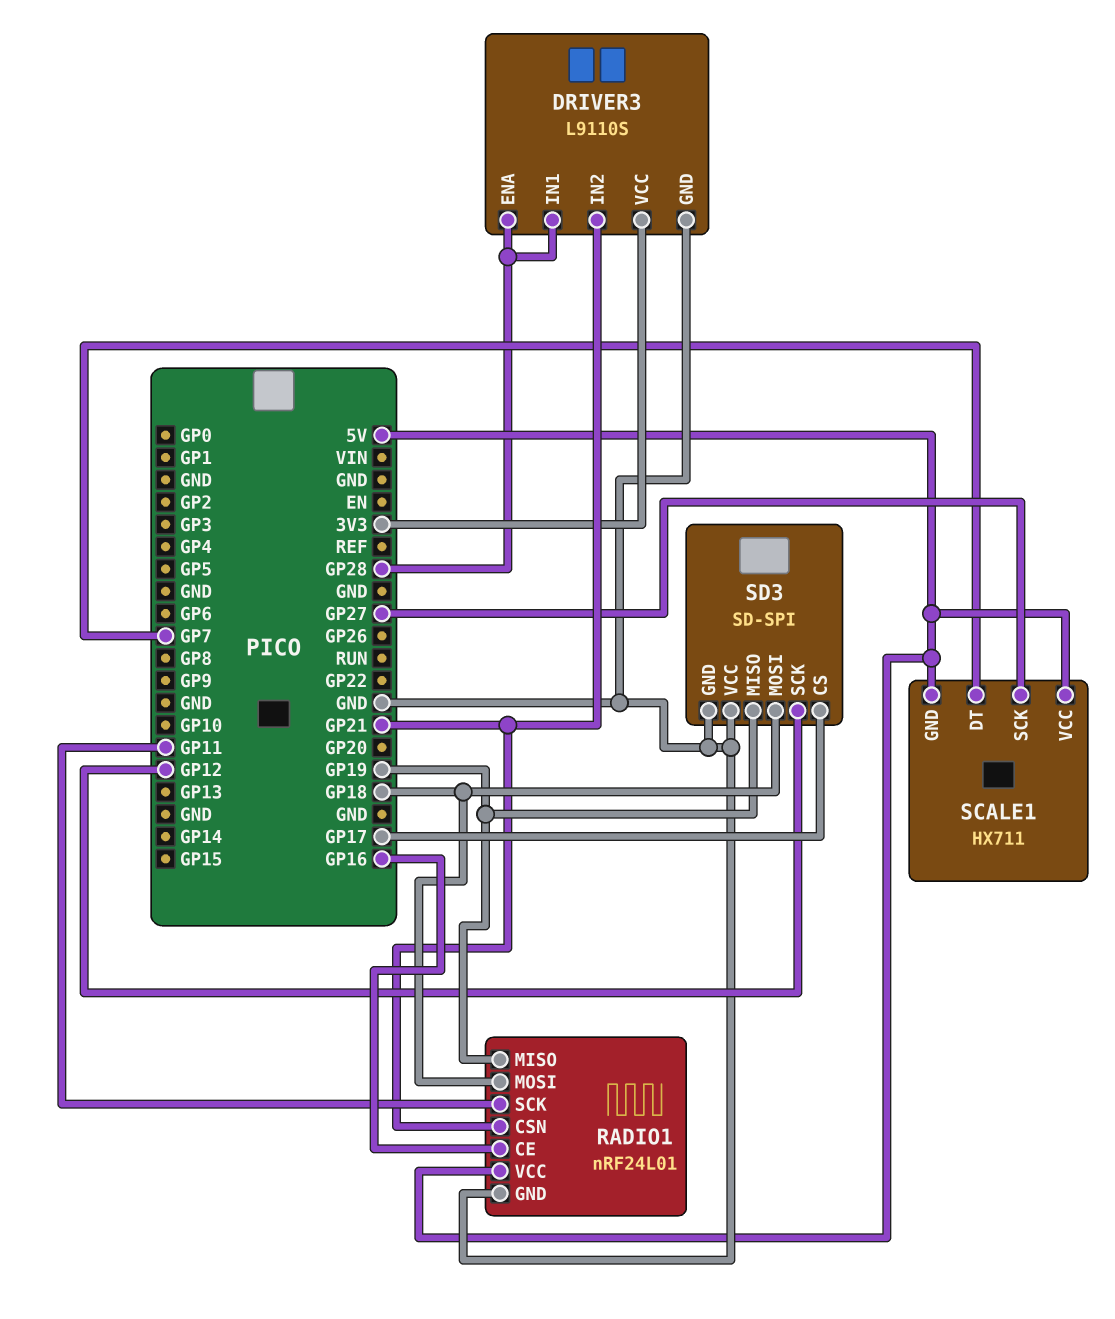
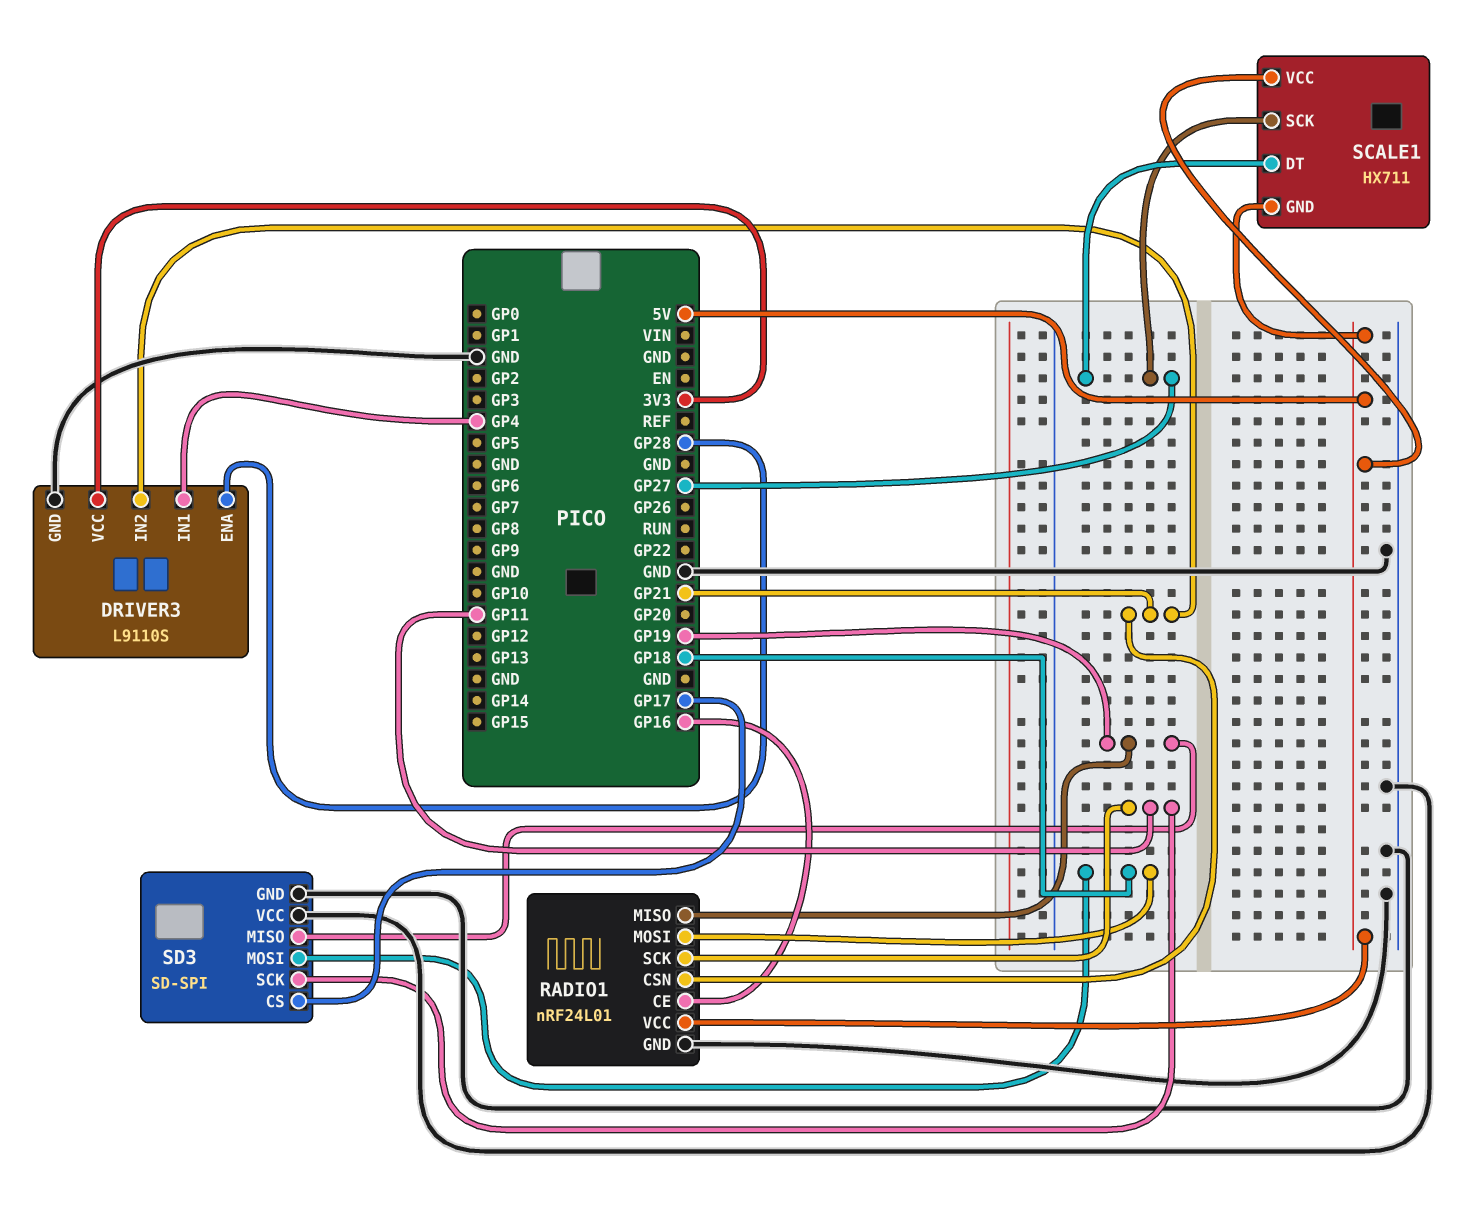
DRIVER3 pin IN1: GP28 -> GP4
SCALE1 pin DT: GP7 -> GP27
SD3 pin SCK: GP12 -> GP11

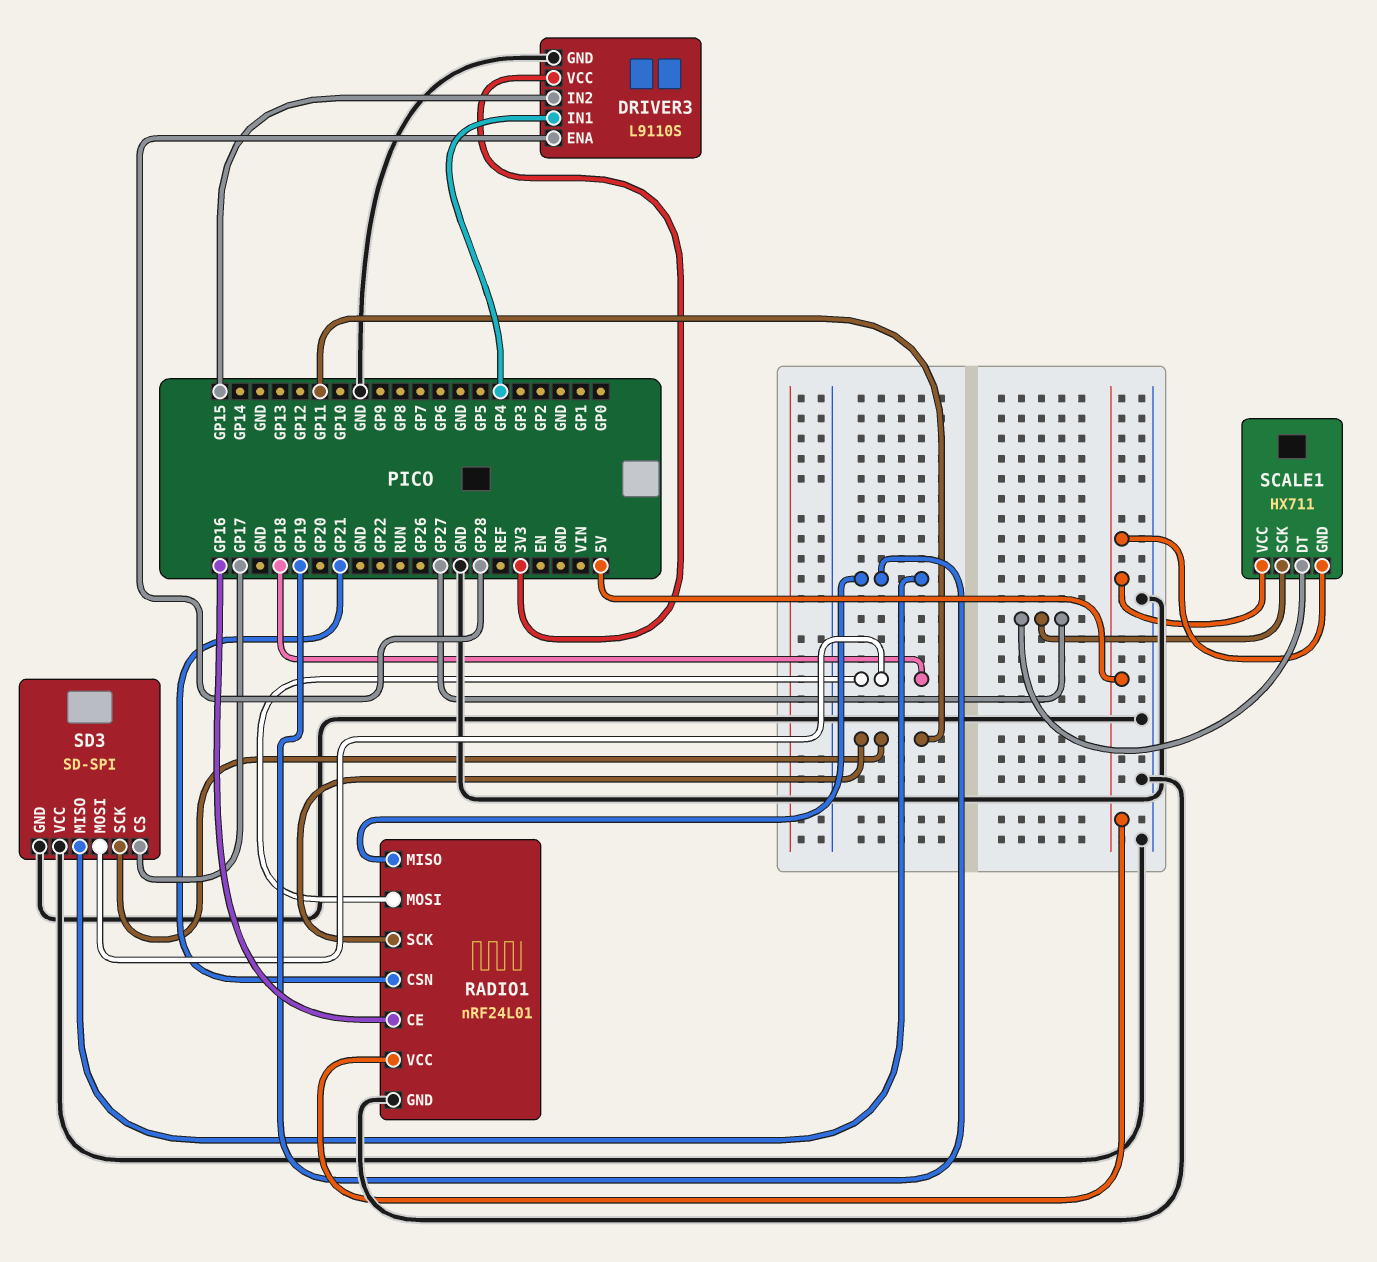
DRIVER3 pin IN2: GP21 -> GP15

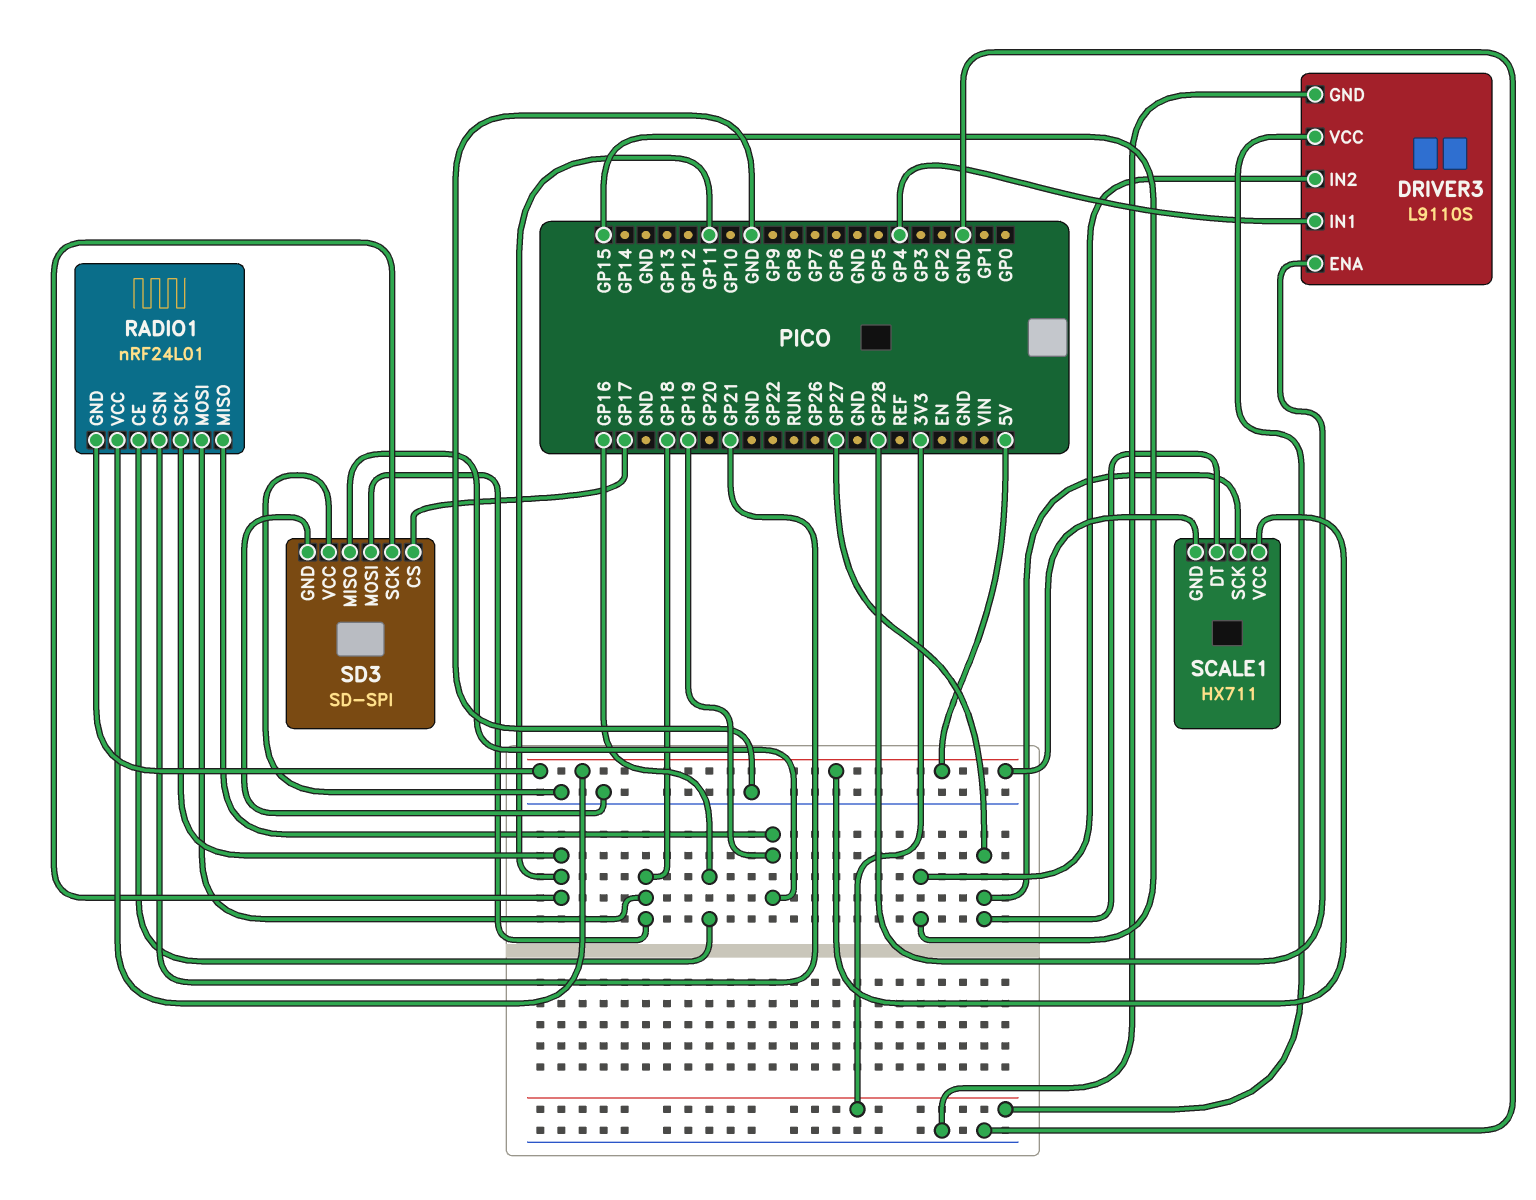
RADIO1 pin GND: GND -> 5V

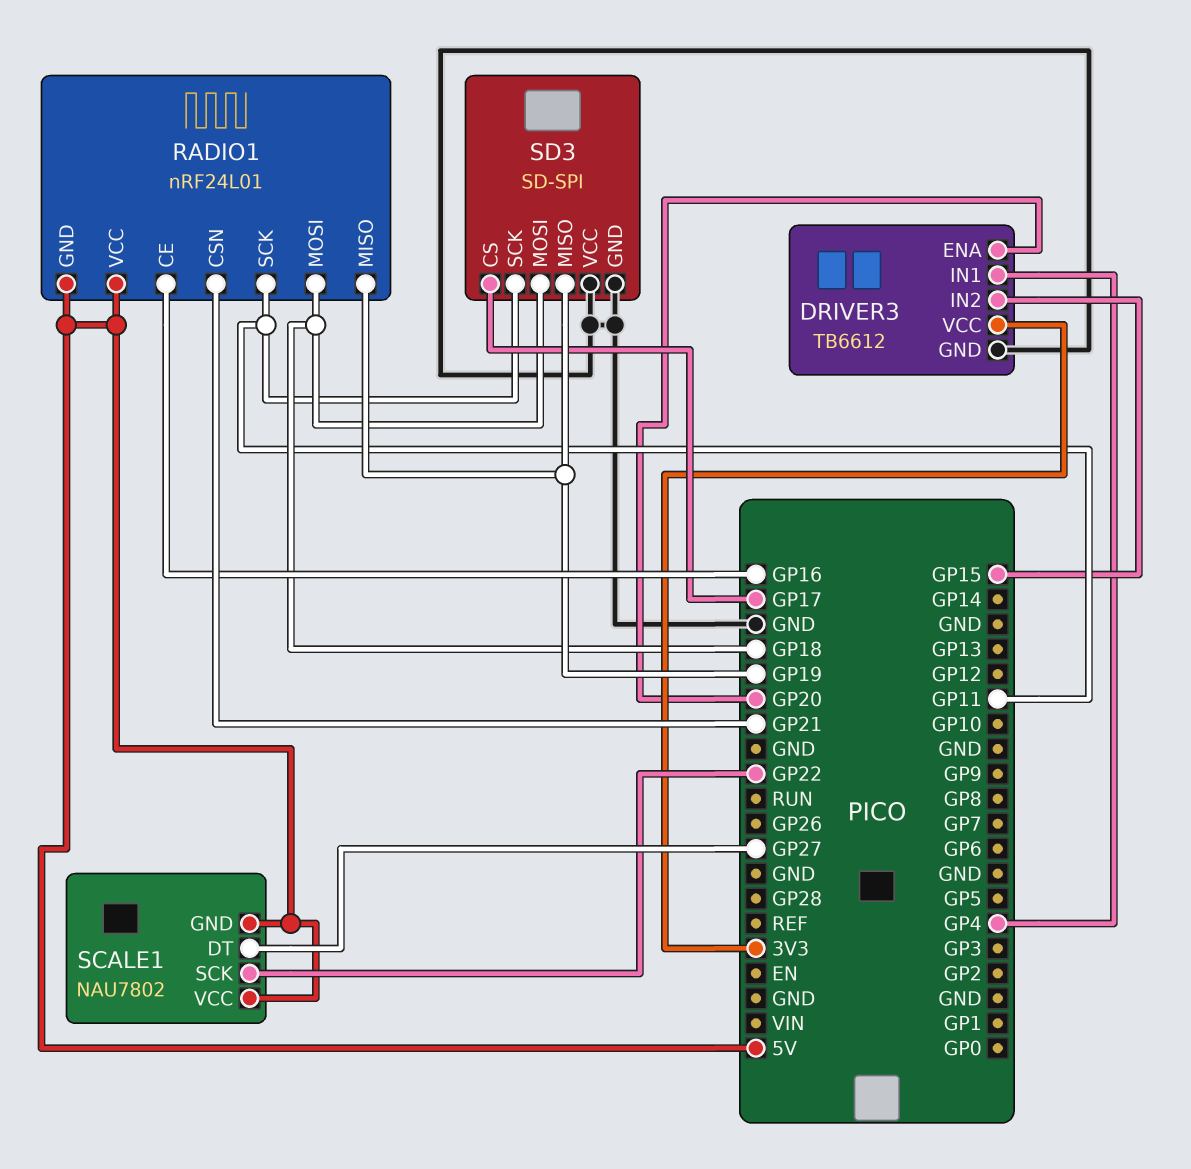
DRIVER3: L9110S -> TB6612
DRIVER3 pin ENA: GP28 -> GP20
SCALE1: HX711 -> NAU7802
SCALE1 pin SCK: GP27 -> GP22

